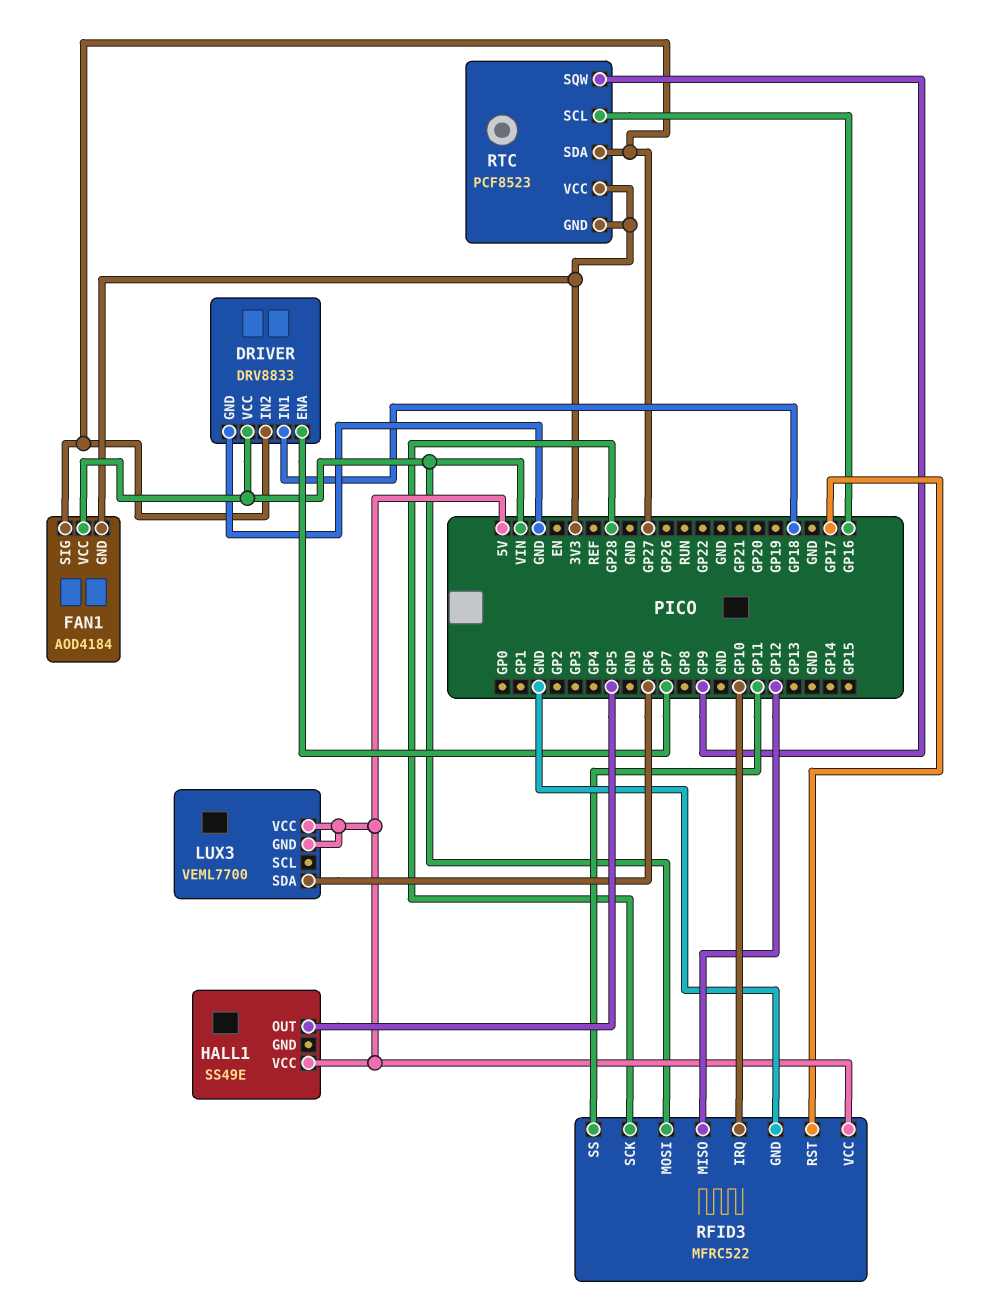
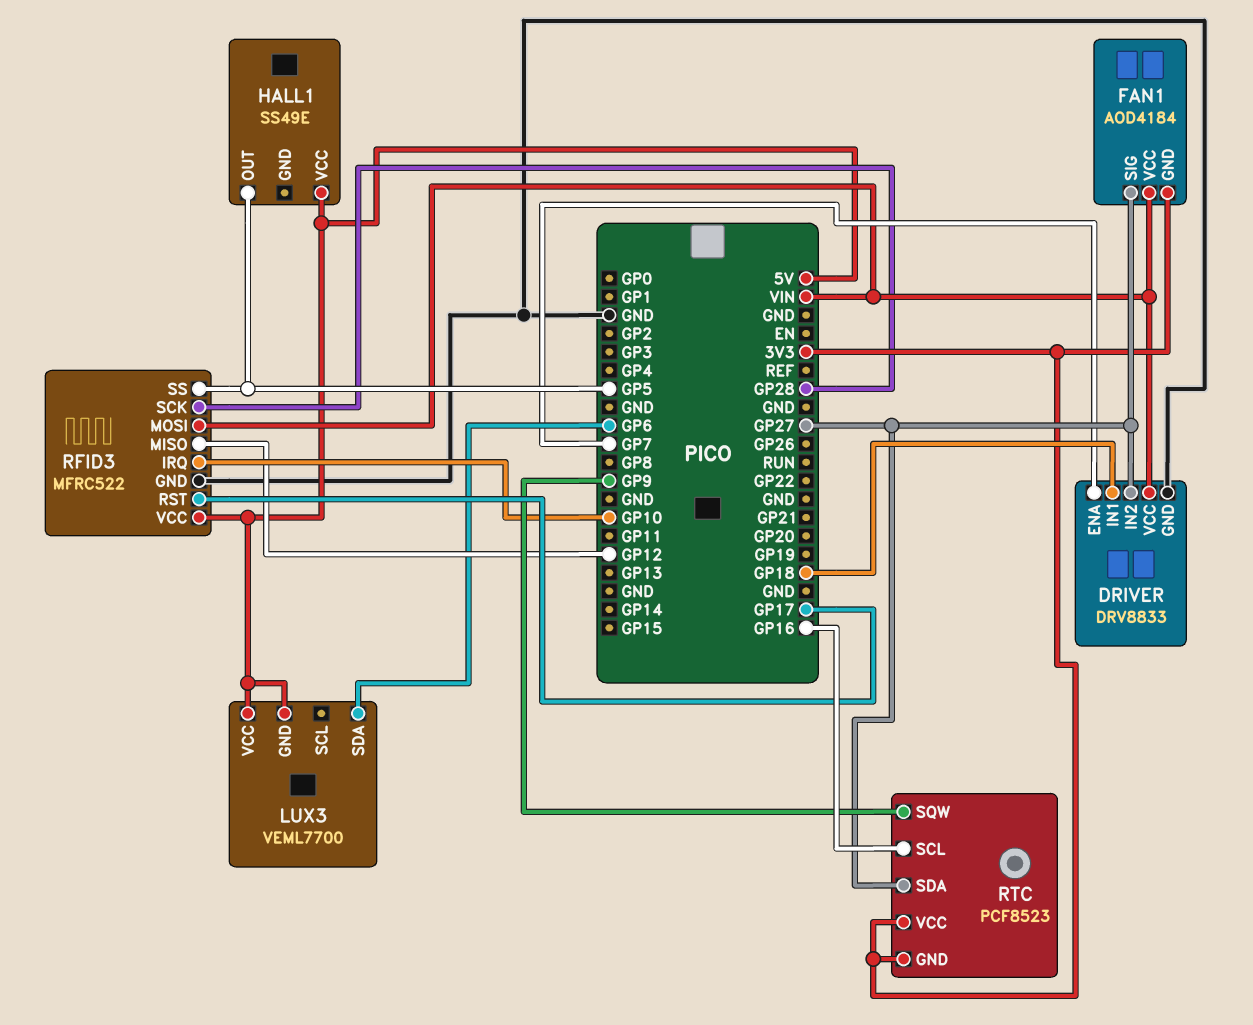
RFID3 pin SS: GP11 -> GP5

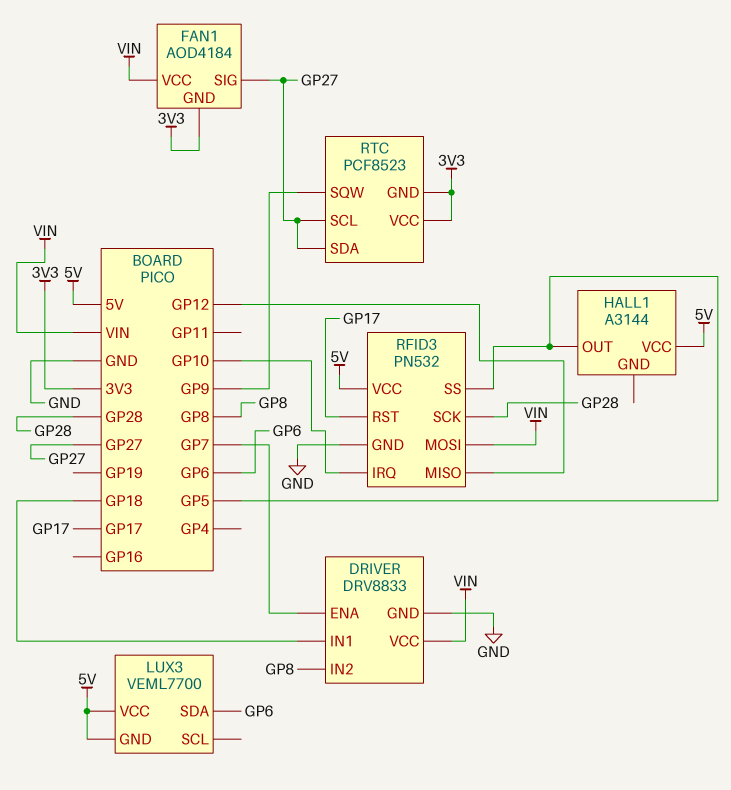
DRIVER pin IN2: GP27 -> GP8
HALL1: SS49E -> A3144
RFID3: MFRC522 -> PN532
RTC pin SCL: GP16 -> GP27

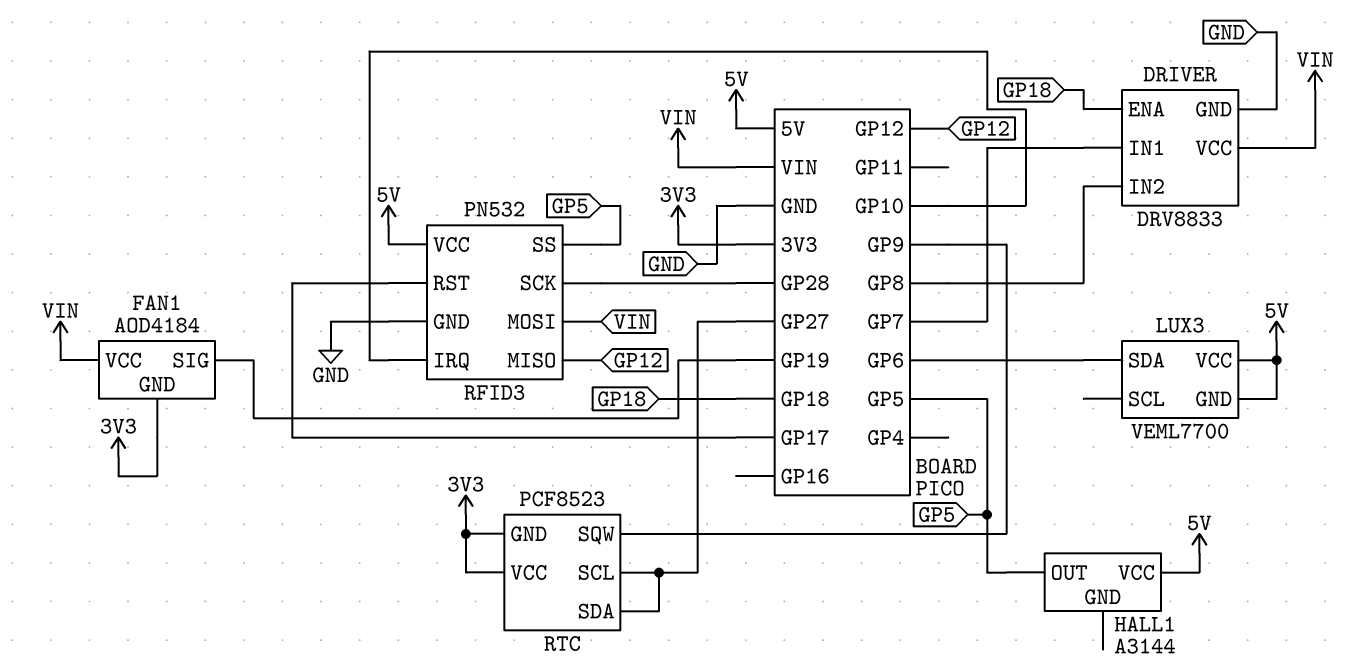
DRIVER pin ENA: GP7 -> GP18
DRIVER pin IN1: GP18 -> GP7
FAN1 pin SIG: GP27 -> GP19

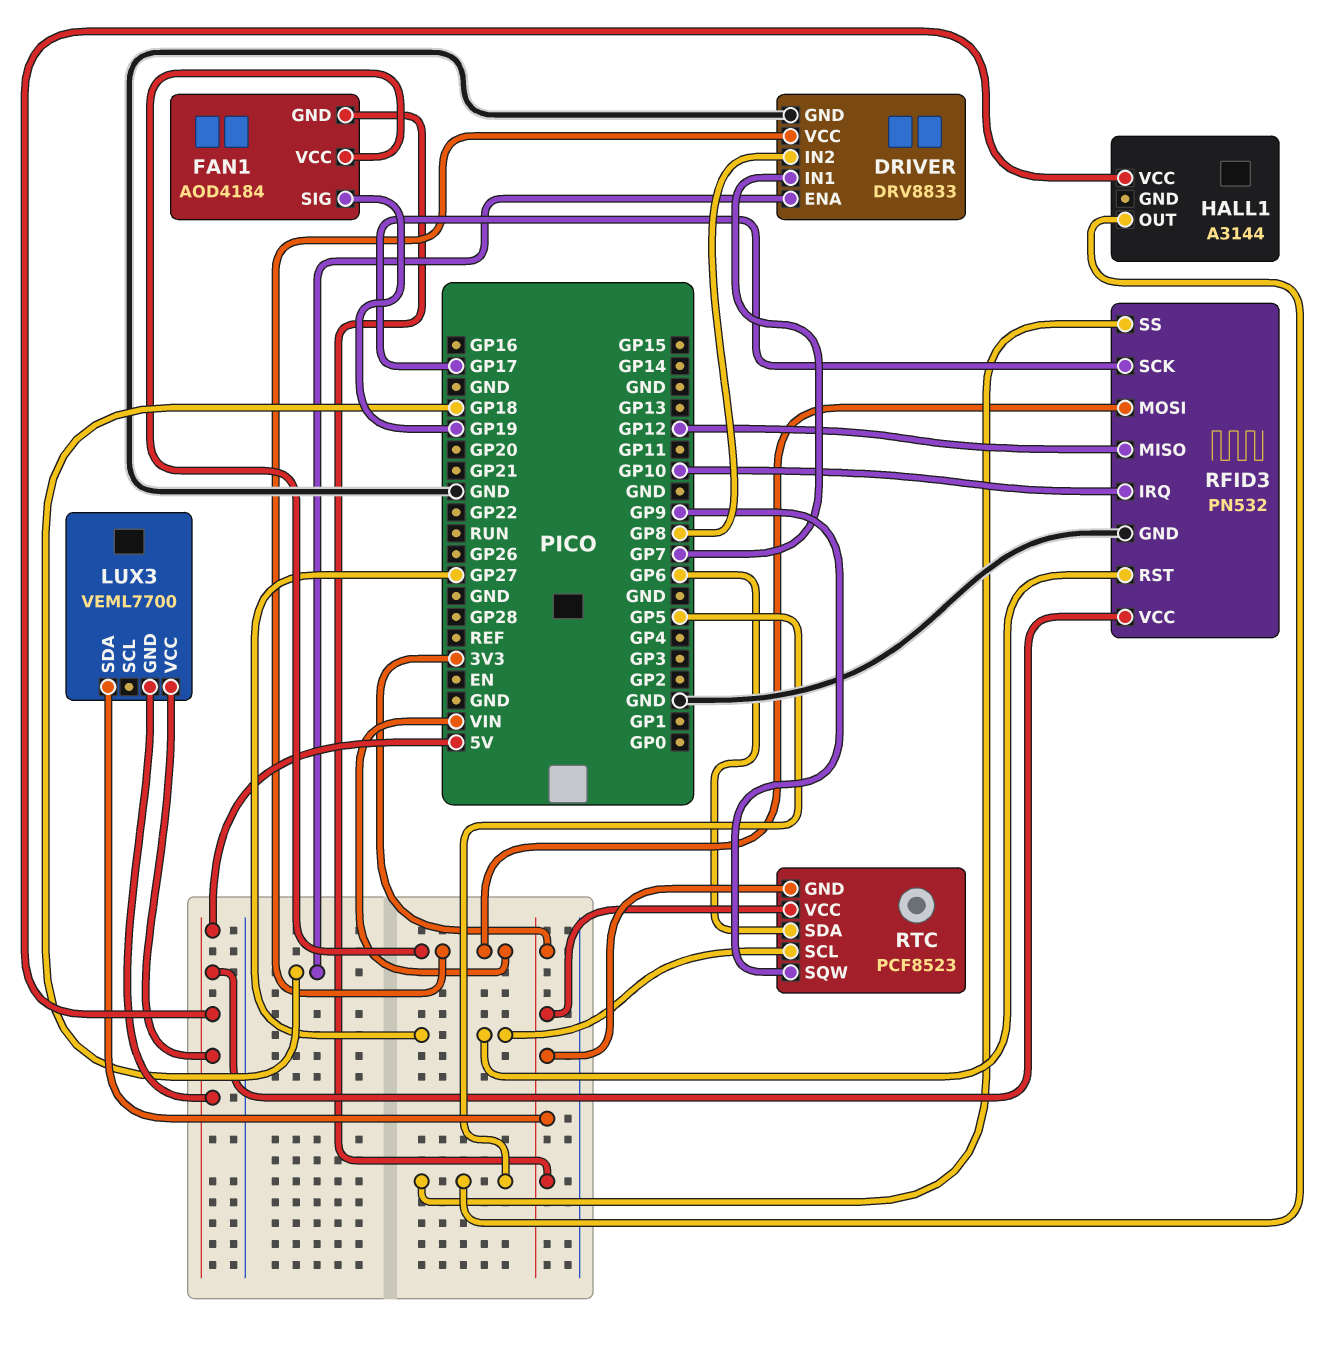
LUX3 pin SDA: GP6 -> 3V3
RFID3 pin RST: GP17 -> GP27
RFID3 pin SCK: GP28 -> GP17
RTC pin SDA: GP27 -> GP6

